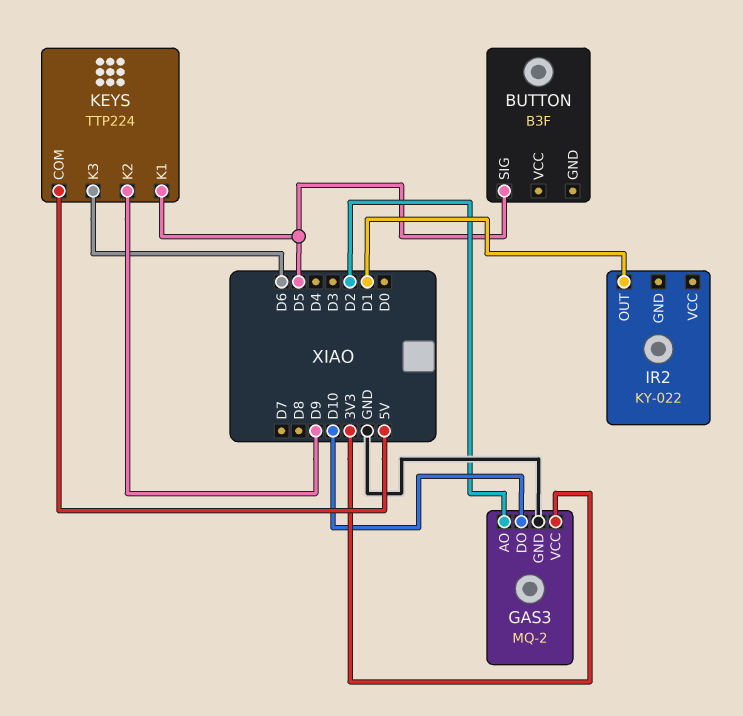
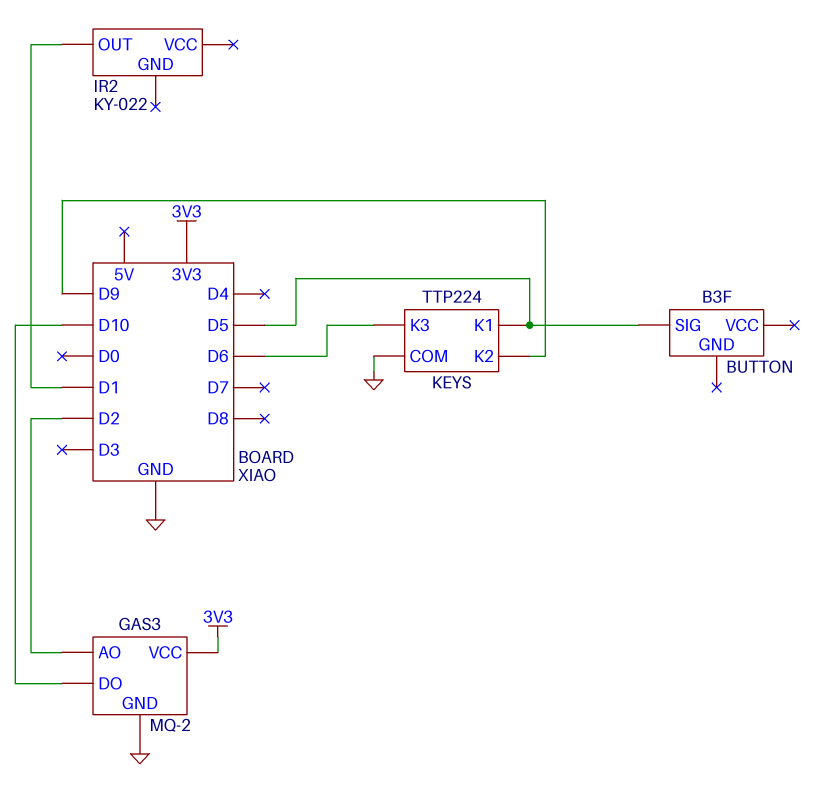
KEYS pin COM: 5V -> GND

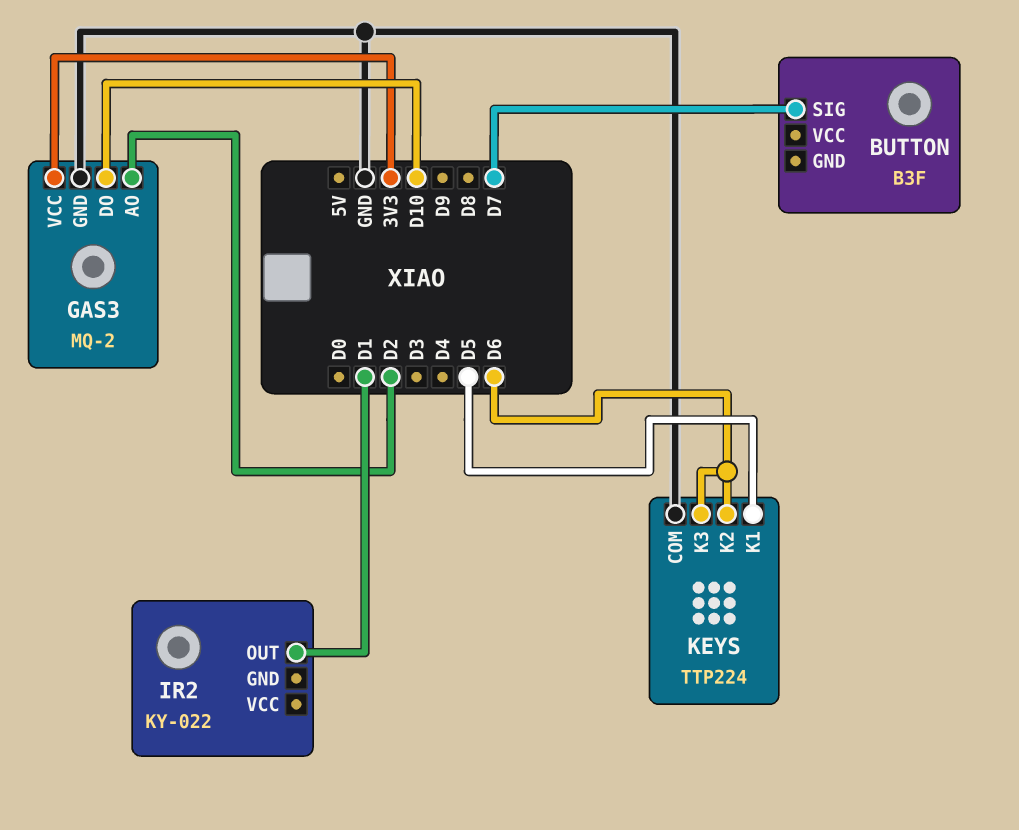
BUTTON pin SIG: D5 -> D7
KEYS pin K2: D9 -> D6

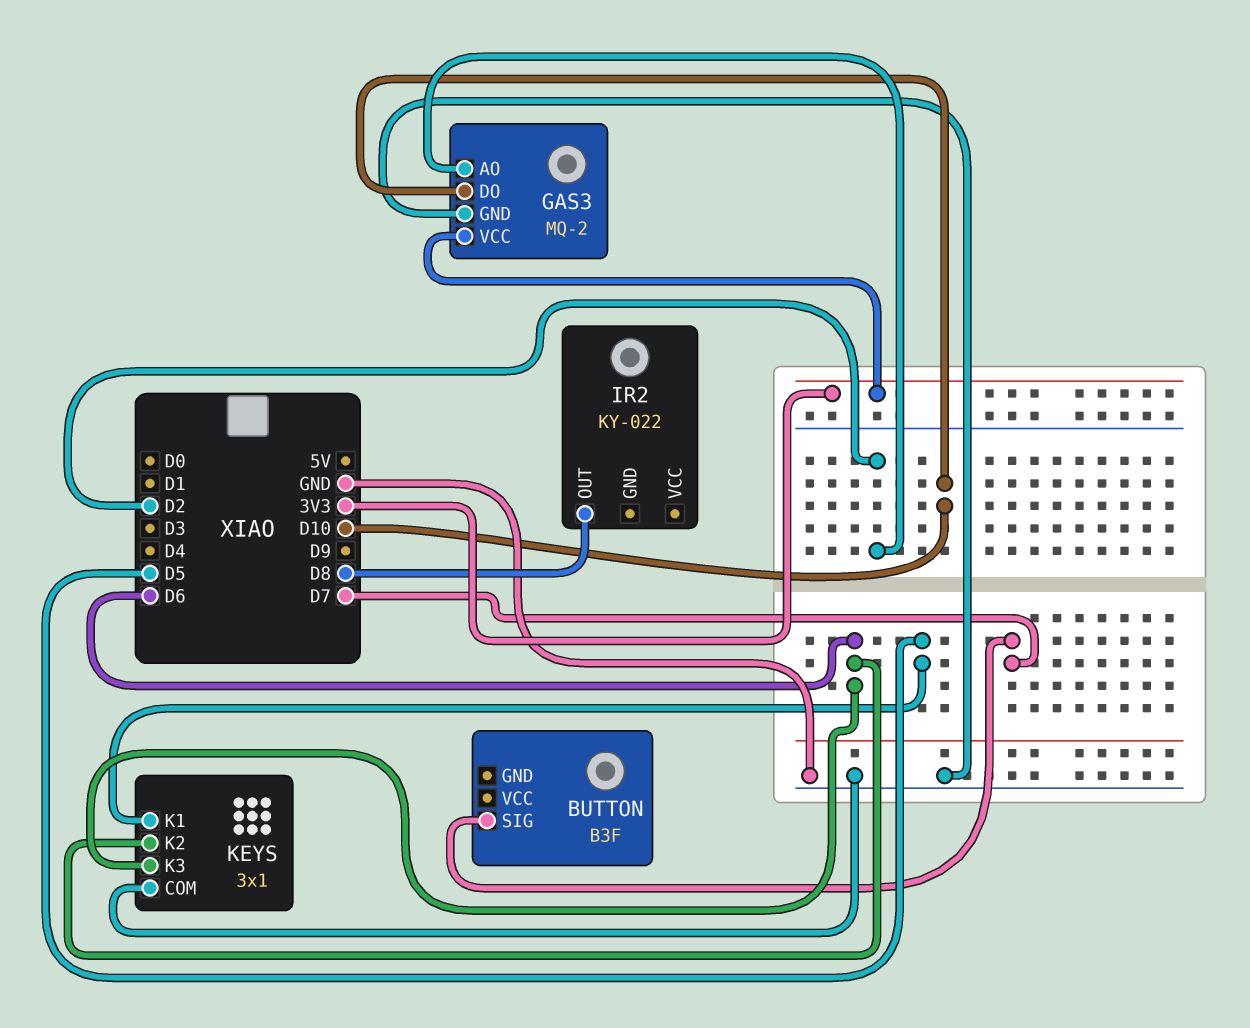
IR2 pin OUT: D1 -> D8
KEYS: TTP224 -> 3x1

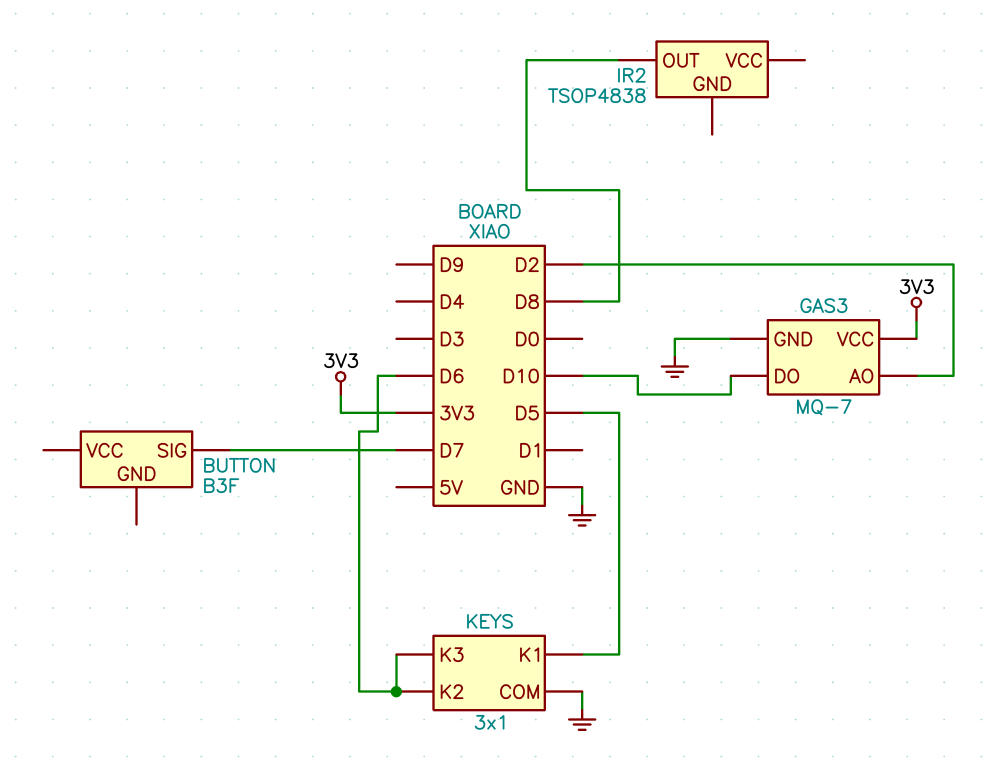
GAS3: MQ-2 -> MQ-7
IR2: KY-022 -> TSOP4838

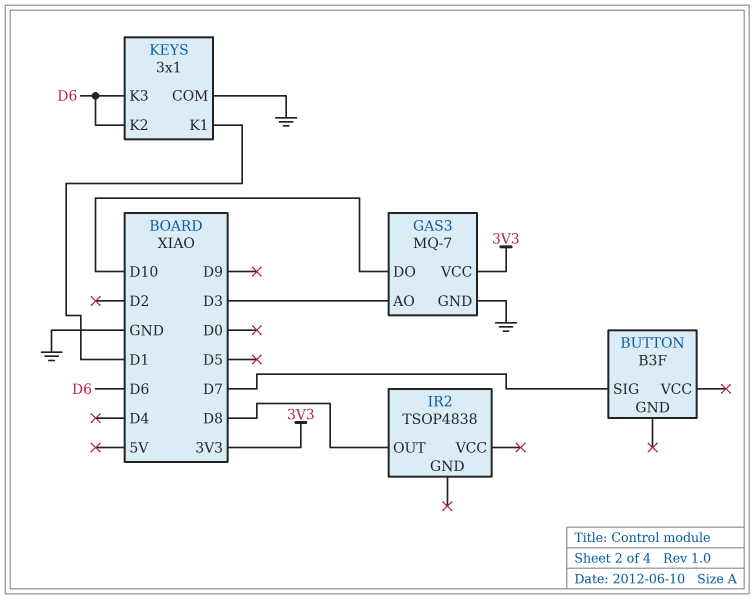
GAS3 pin AO: D2 -> D3
KEYS pin K1: D5 -> D1

